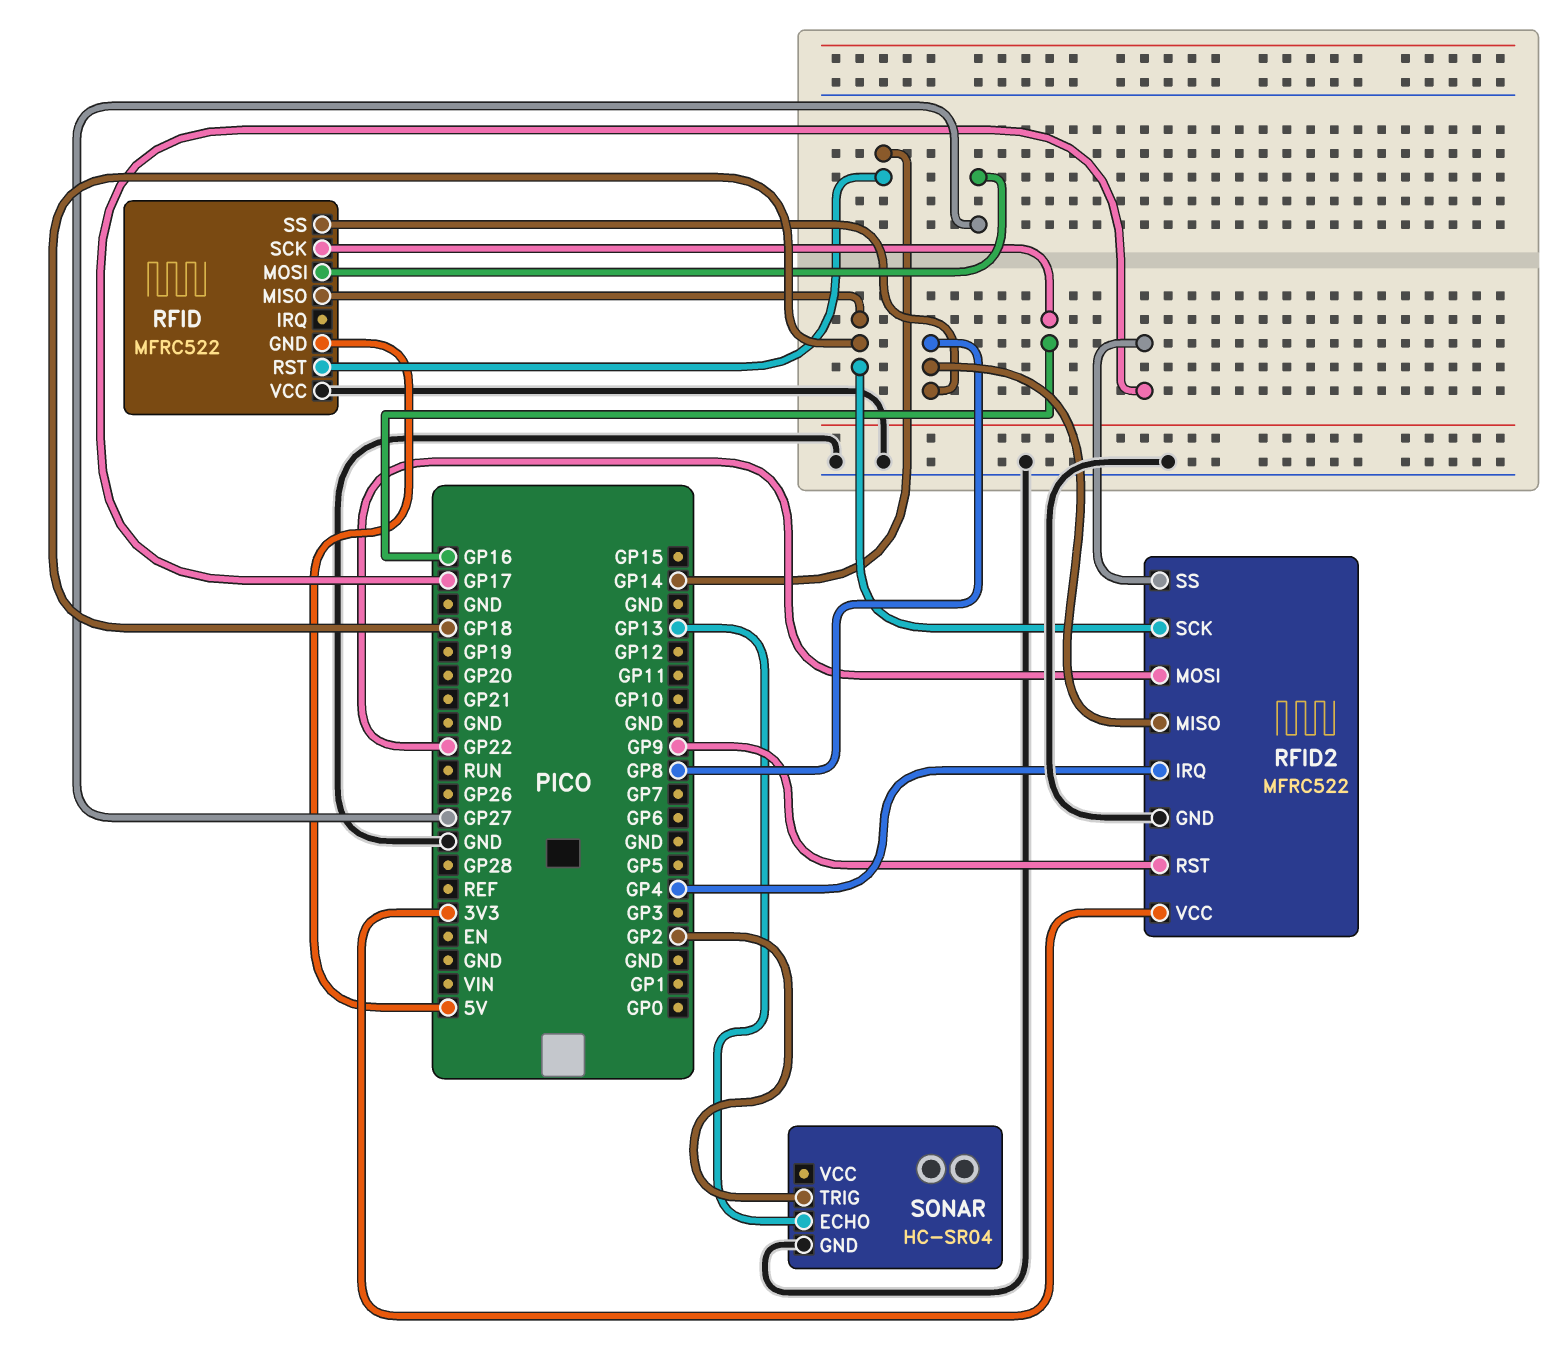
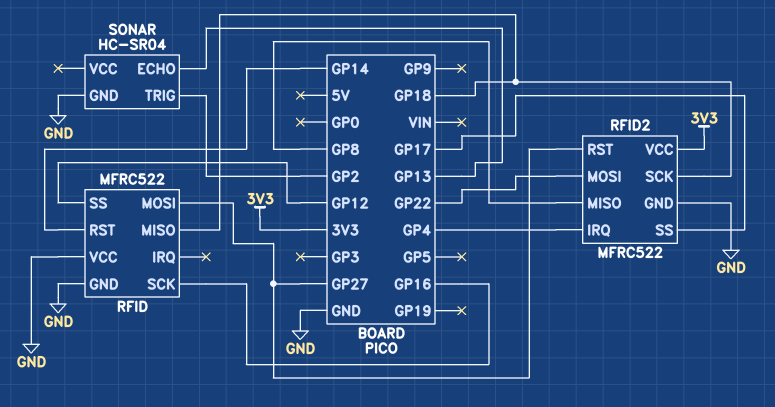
RFID pin GND: 5V -> GND
RFID pin SS: GP8 -> GP12
RFID2 pin RST: GP9 -> GP27

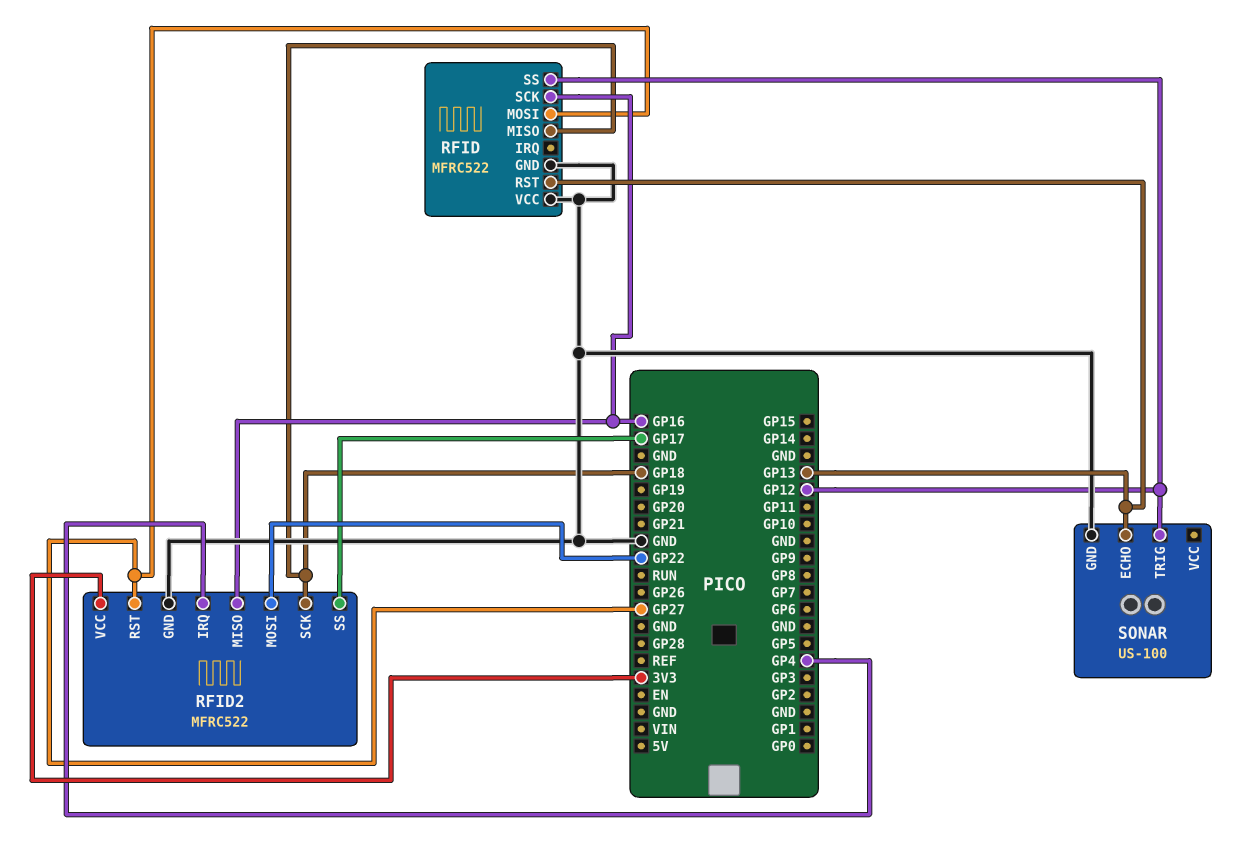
RFID pin RST: GP14 -> GP13
RFID2 pin MISO: GP8 -> GP16
SONAR: HC-SR04 -> US-100
SONAR pin TRIG: GP2 -> GP12

